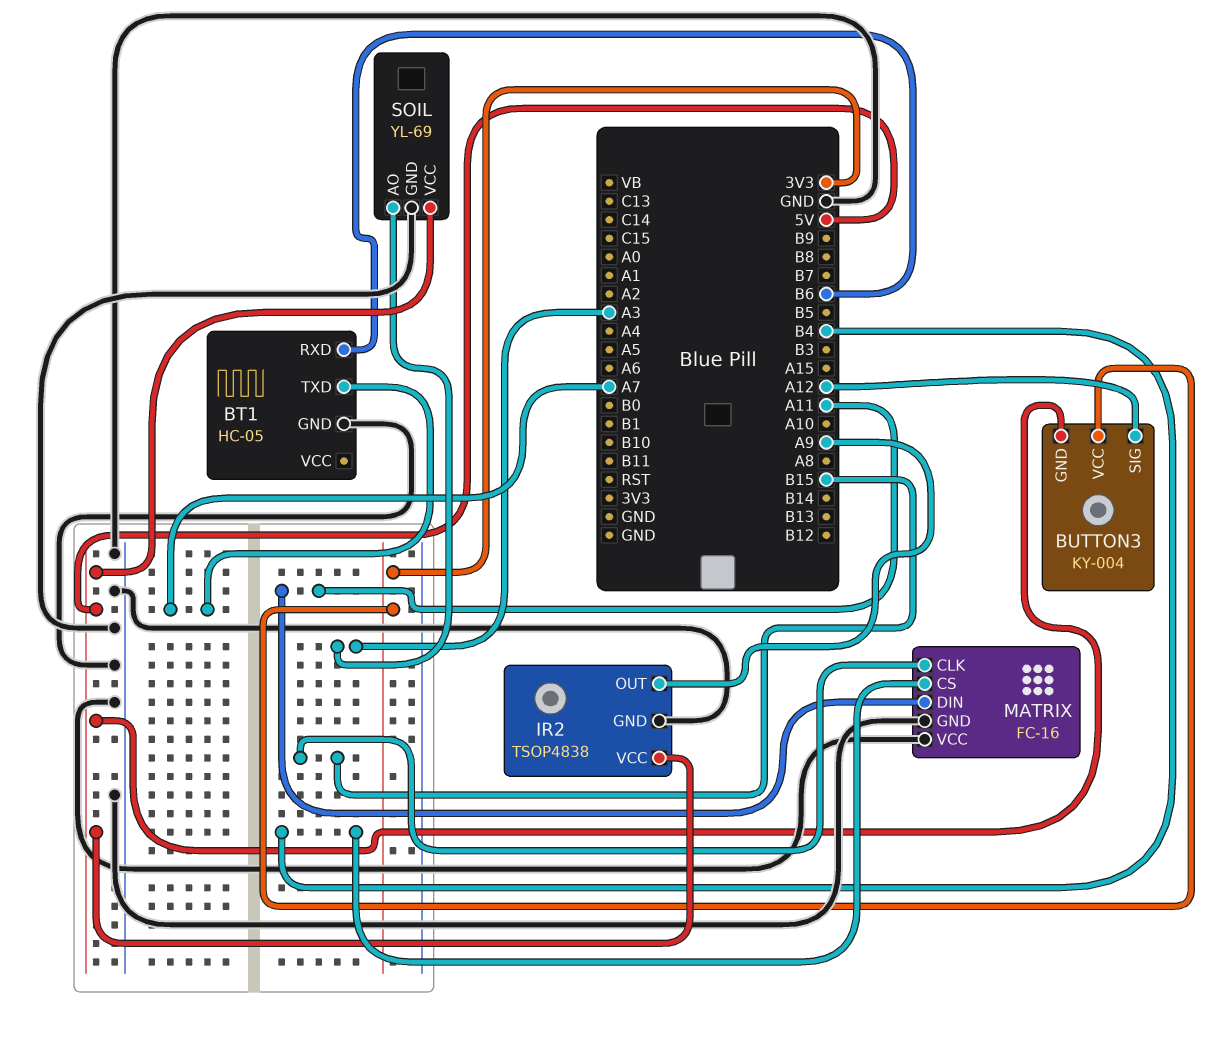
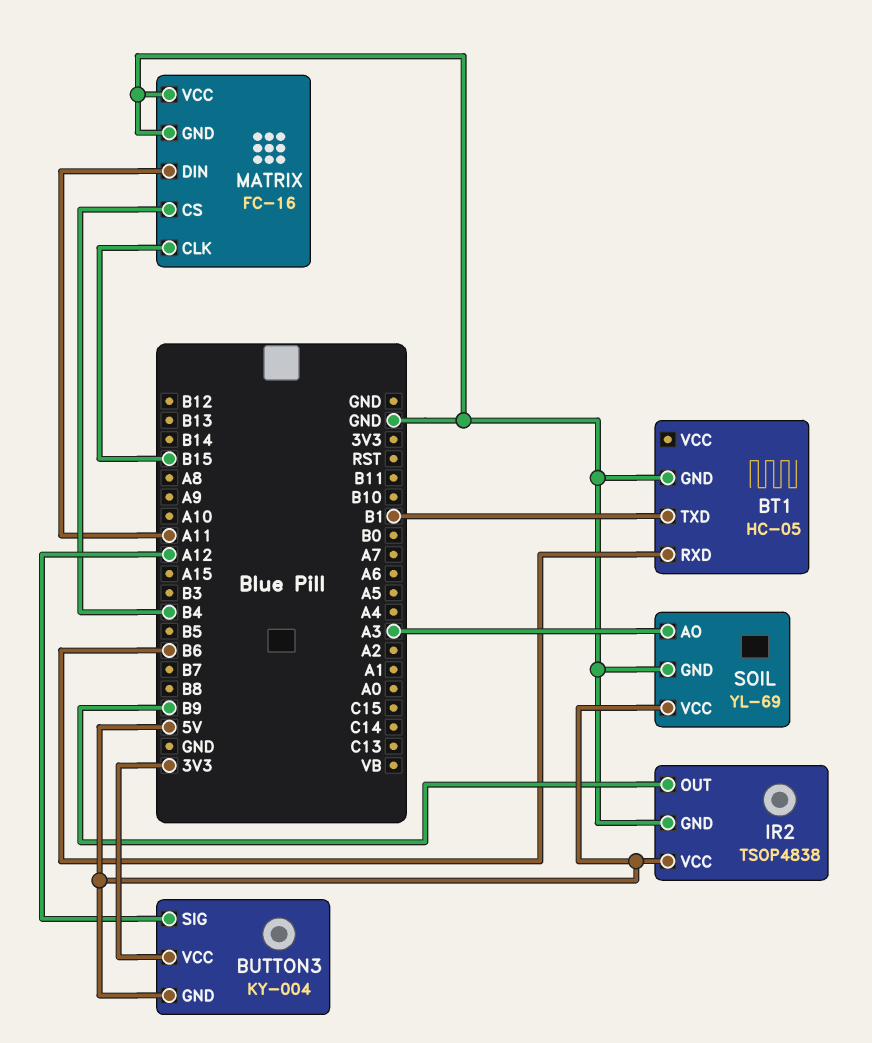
BT1 pin TXD: A7 -> B1
IR2 pin OUT: A9 -> B9

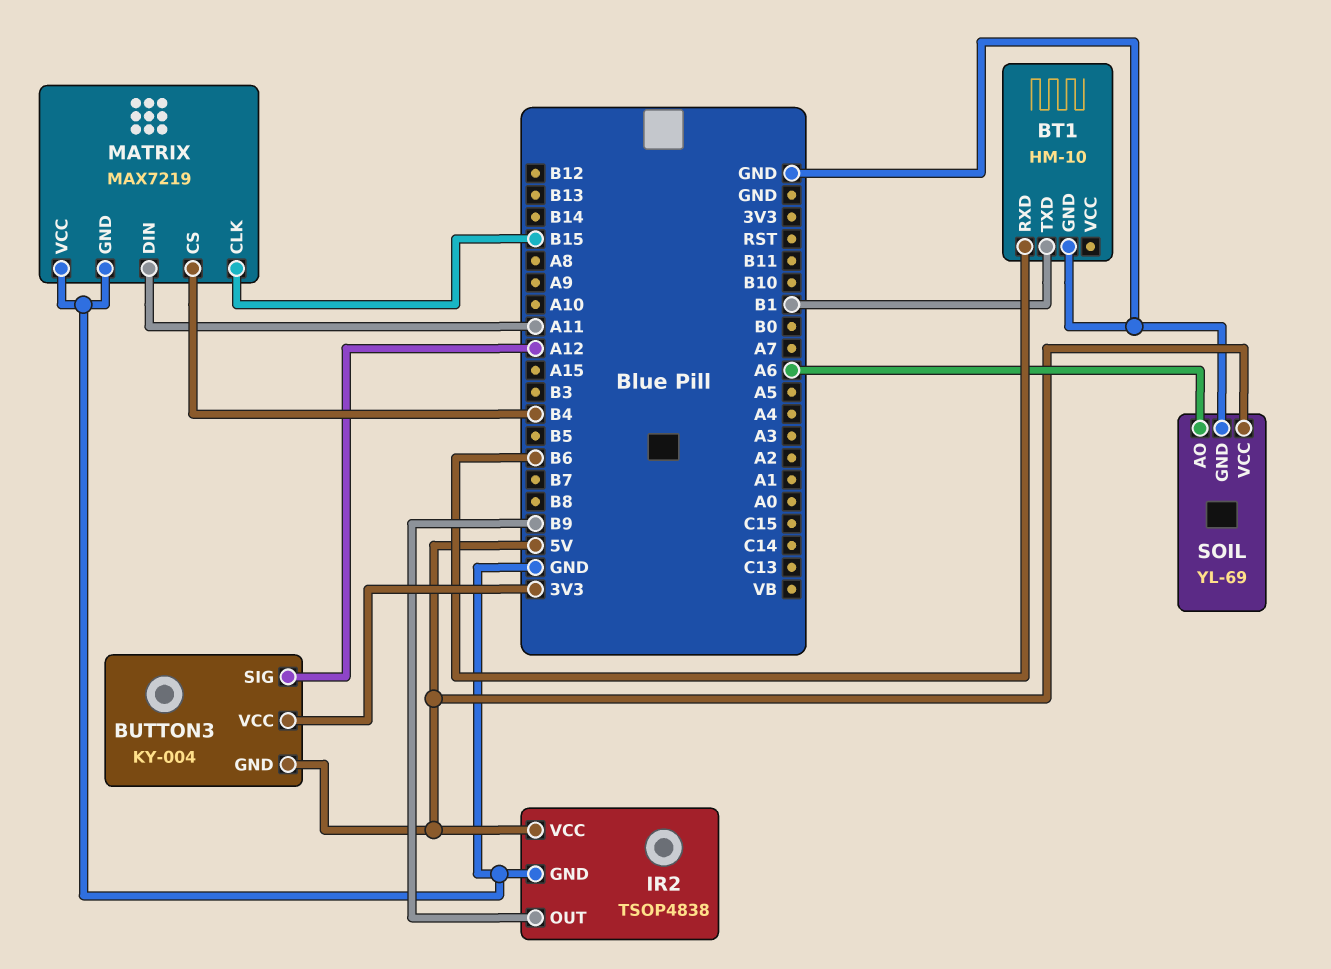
BT1: HC-05 -> HM-10
MATRIX: FC-16 -> MAX7219
SOIL pin AO: A3 -> A6

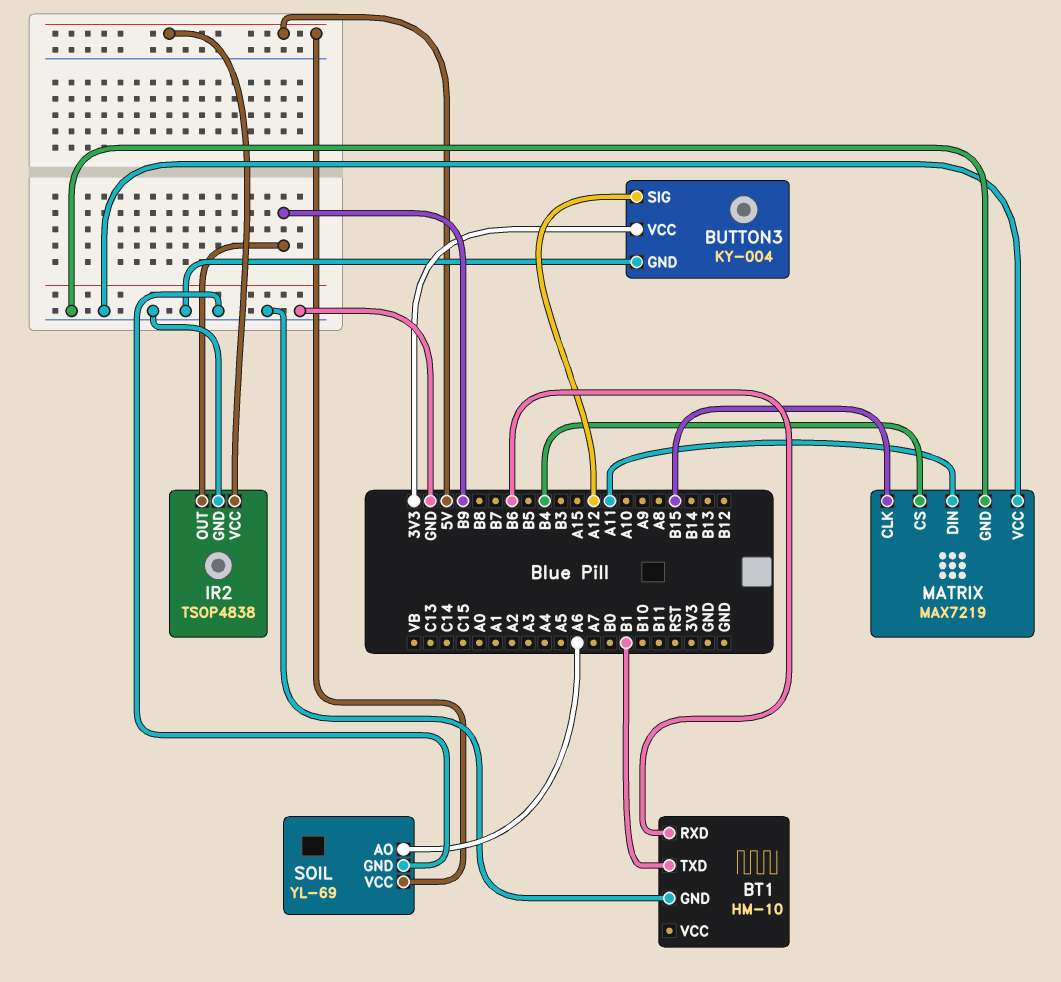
BUTTON3 pin GND: 5V -> GND

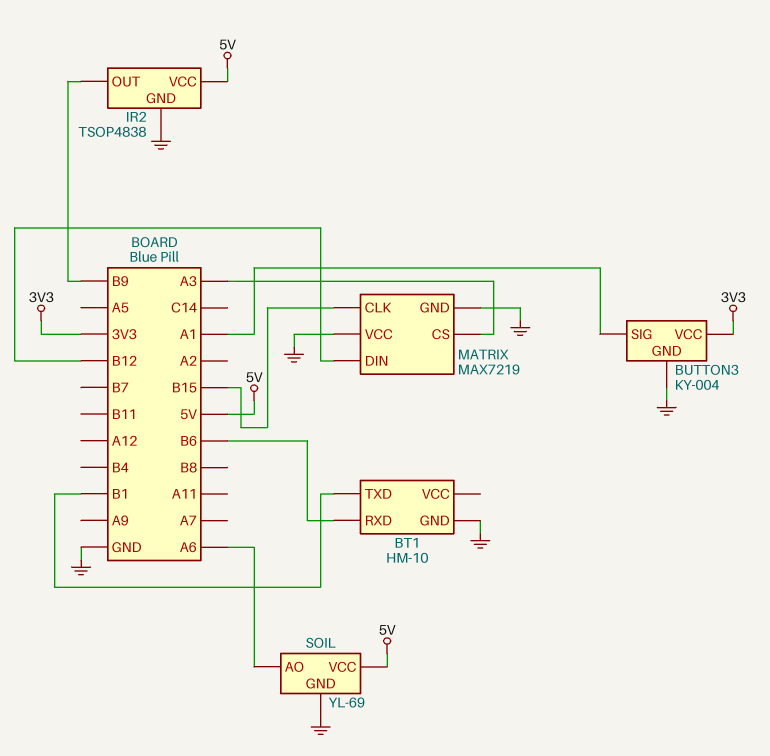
BUTTON3 pin SIG: A12 -> A1
MATRIX pin CS: B4 -> A3
MATRIX pin DIN: A11 -> B12

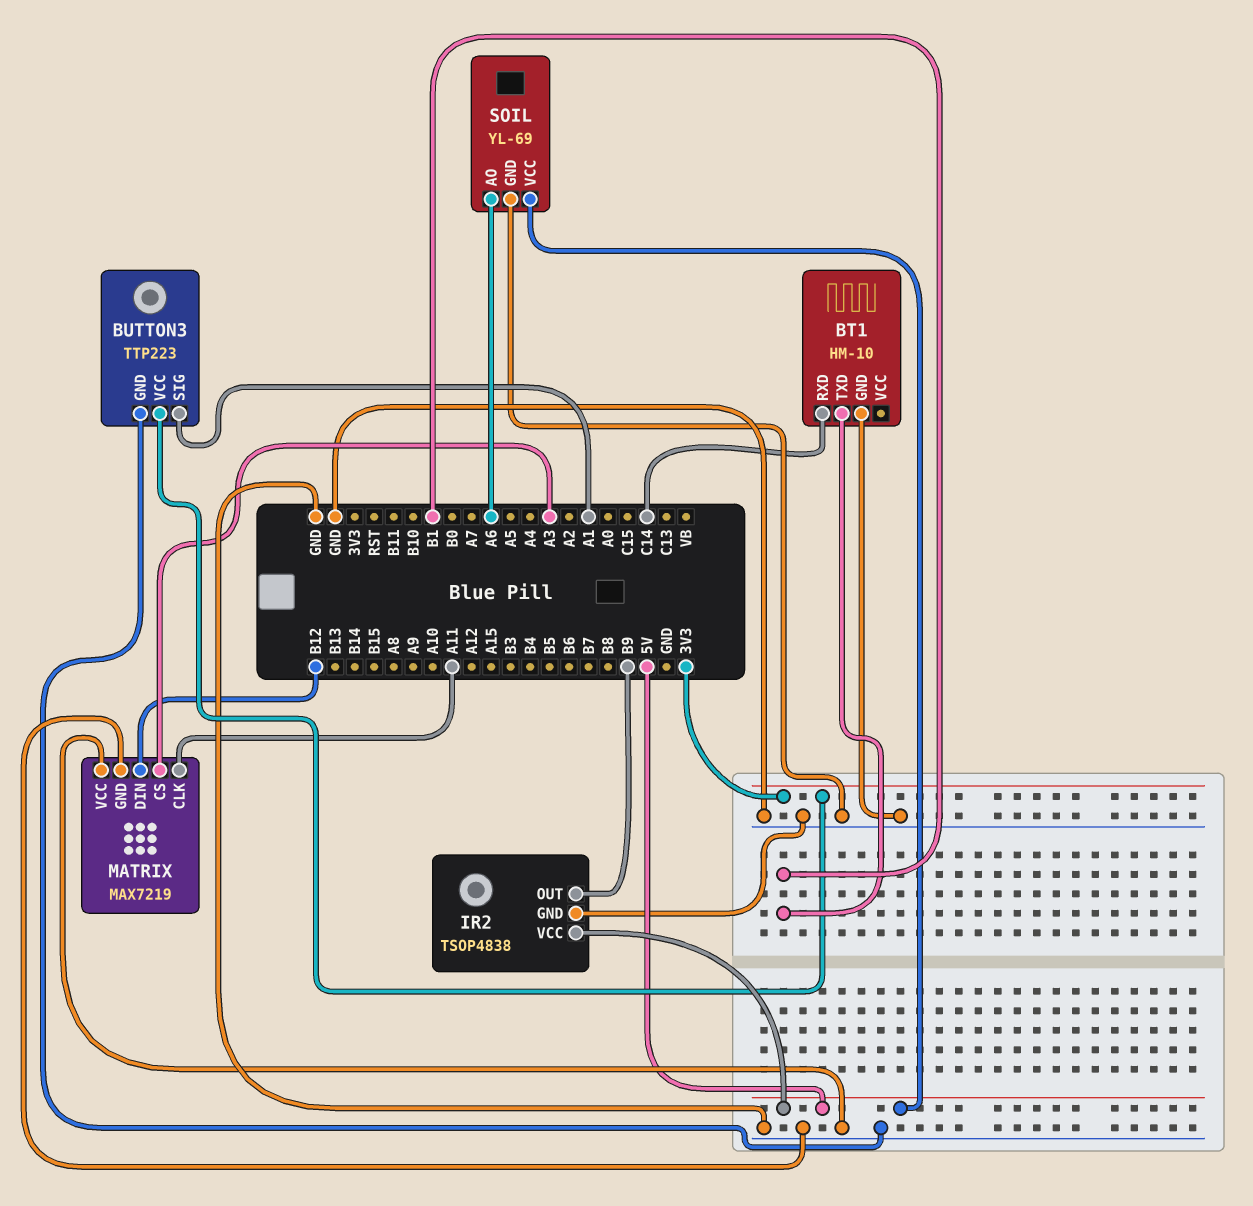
BT1 pin RXD: B6 -> C14
BUTTON3: KY-004 -> TTP223
MATRIX pin CLK: B15 -> A11

